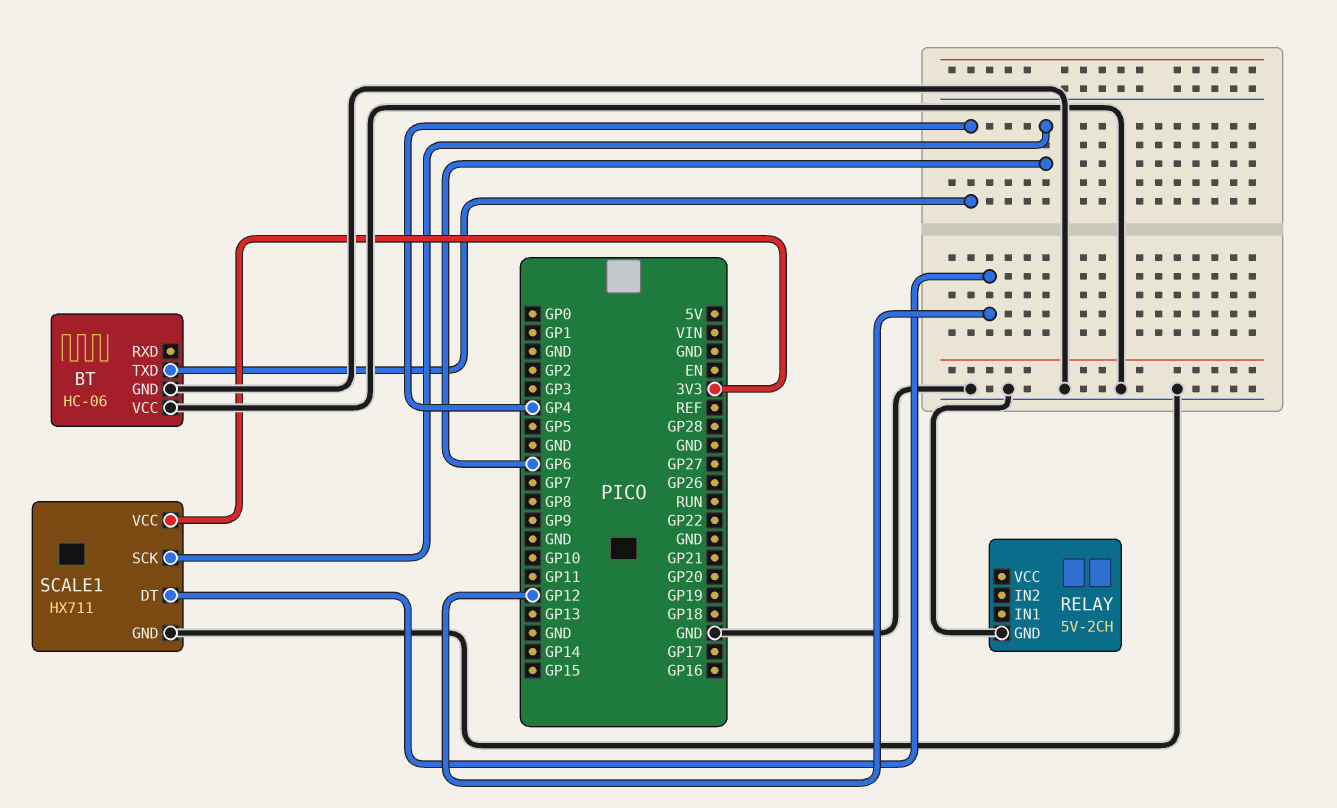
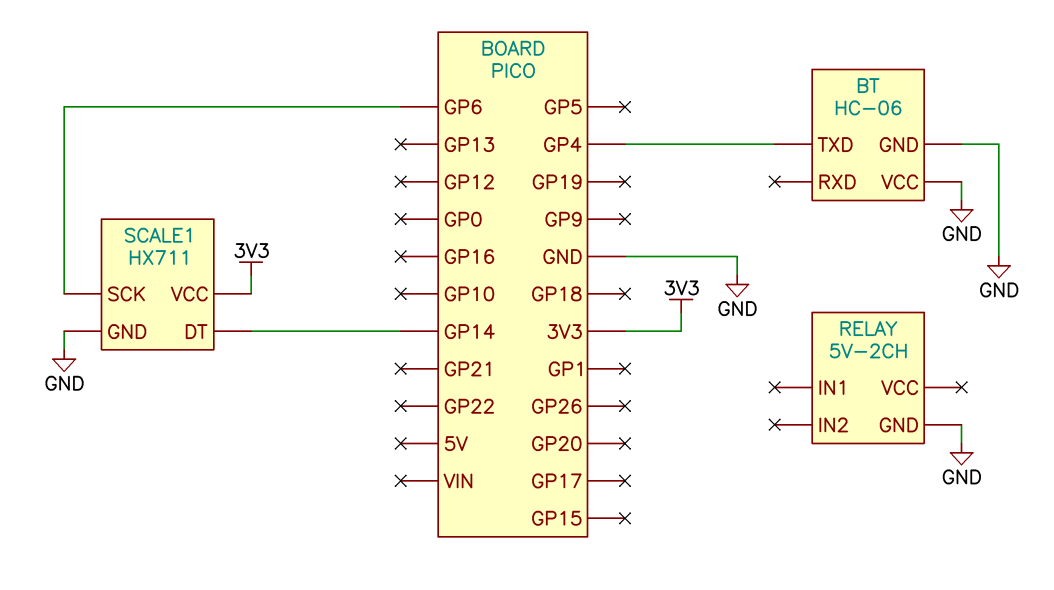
SCALE1 pin DT: GP12 -> GP14

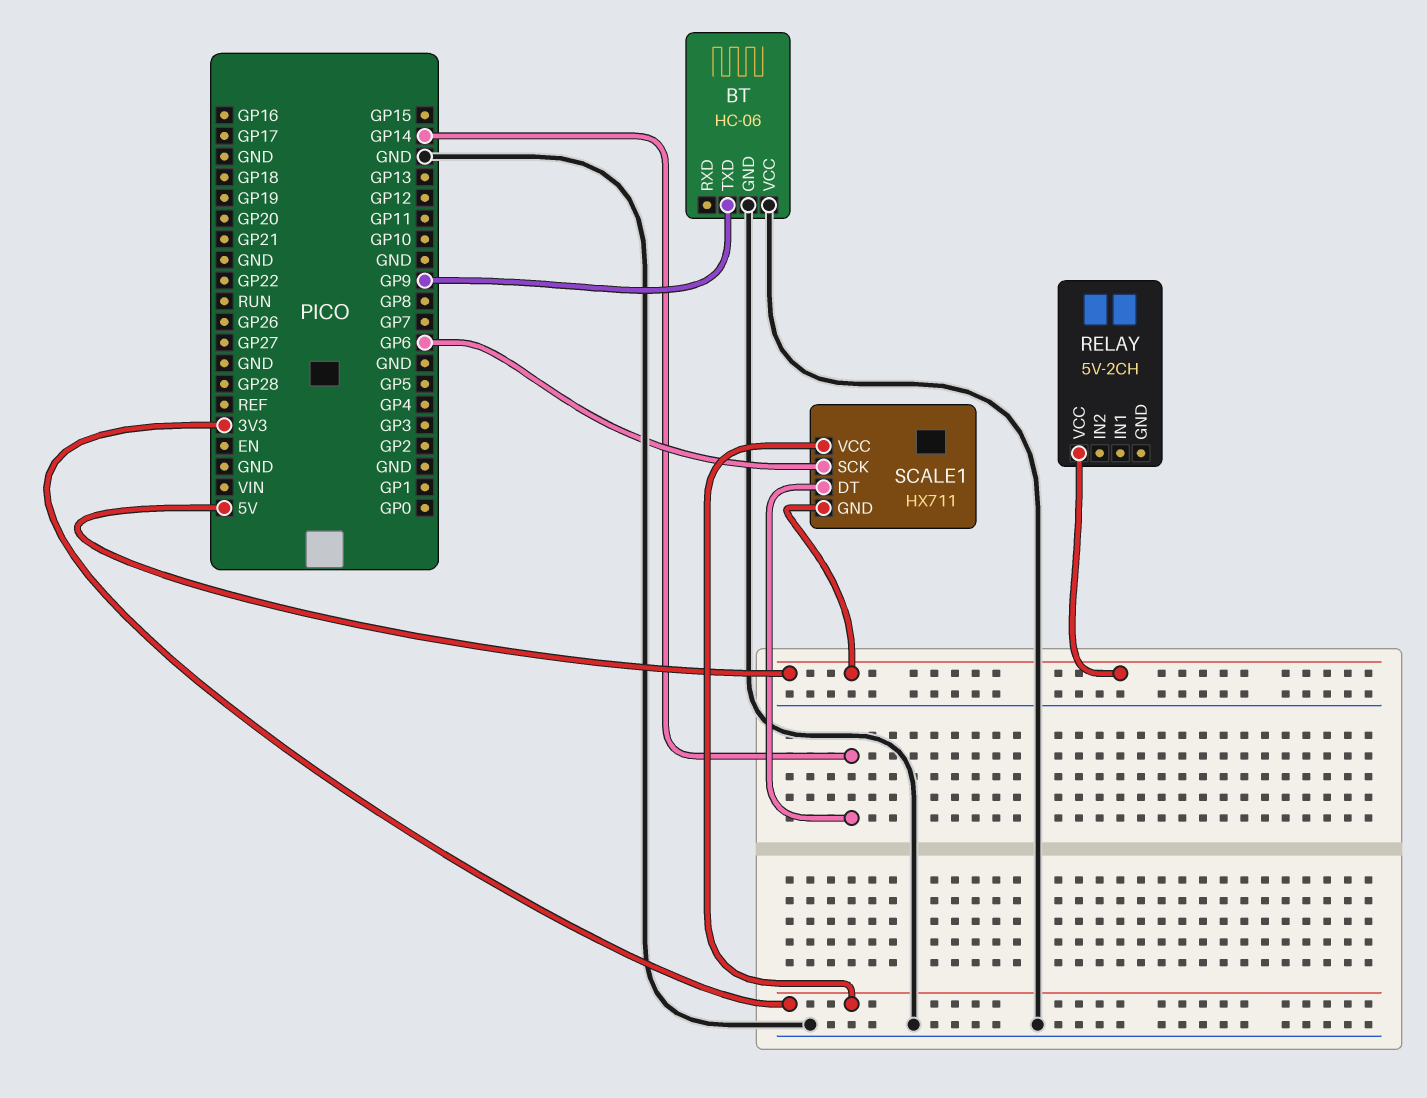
BT pin TXD: GP4 -> GP9
RELAY pin GND: GND -> none
RELAY pin VCC: none -> 5V
SCALE1 pin GND: GND -> 5V

